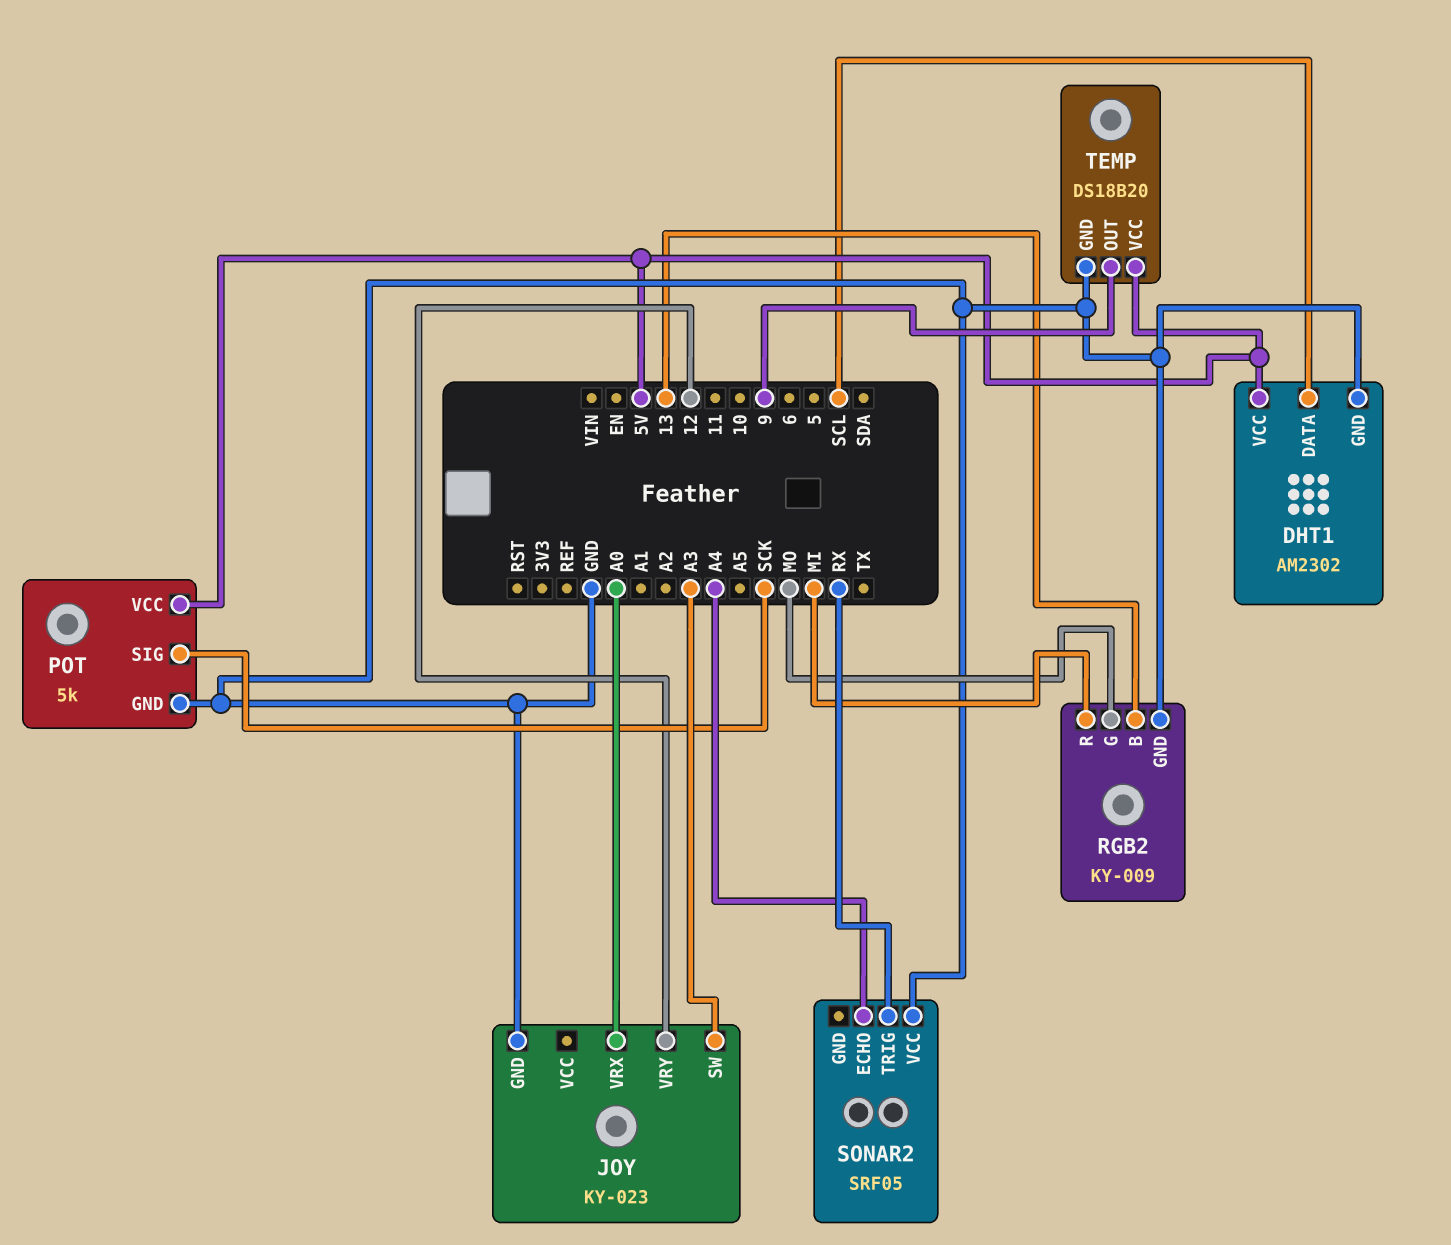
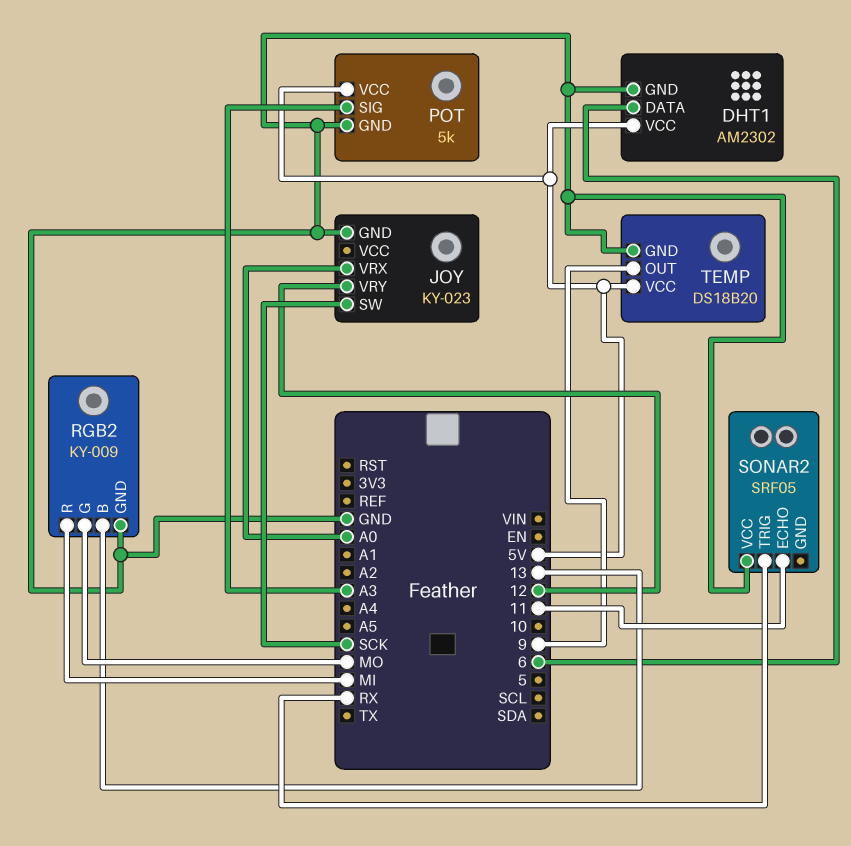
DHT1 pin DATA: SCL -> 6
JOY pin SW: A3 -> SCK
POT pin SIG: SCK -> A3
SONAR2 pin ECHO: A4 -> 11

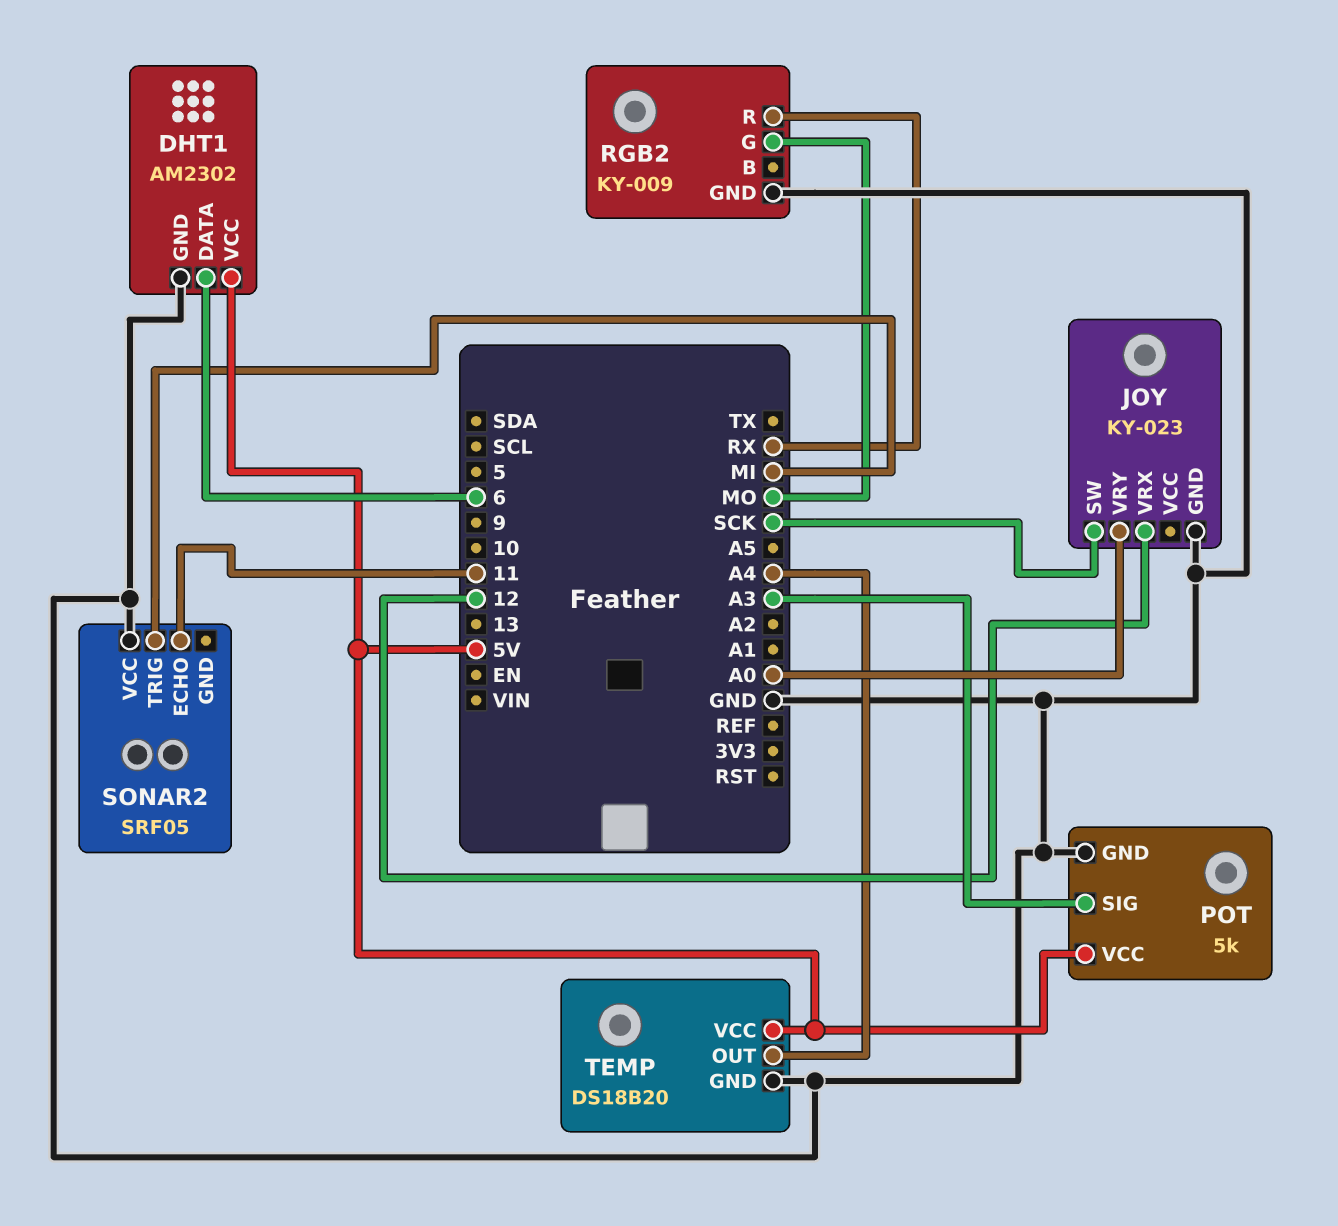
JOY pin VRX: A0 -> 12
JOY pin VRY: 12 -> A0
RGB2 pin B: 13 -> none
RGB2 pin R: MI -> RX
SONAR2 pin TRIG: RX -> MI
TEMP pin OUT: 9 -> A4

